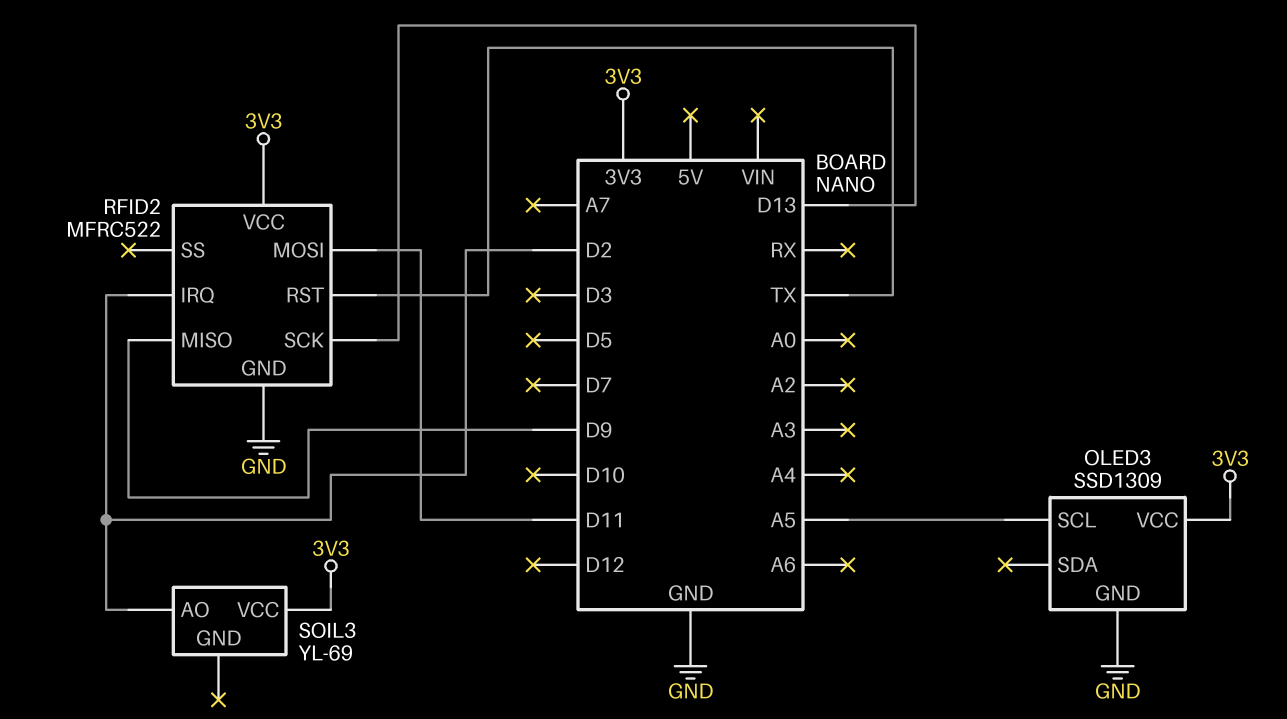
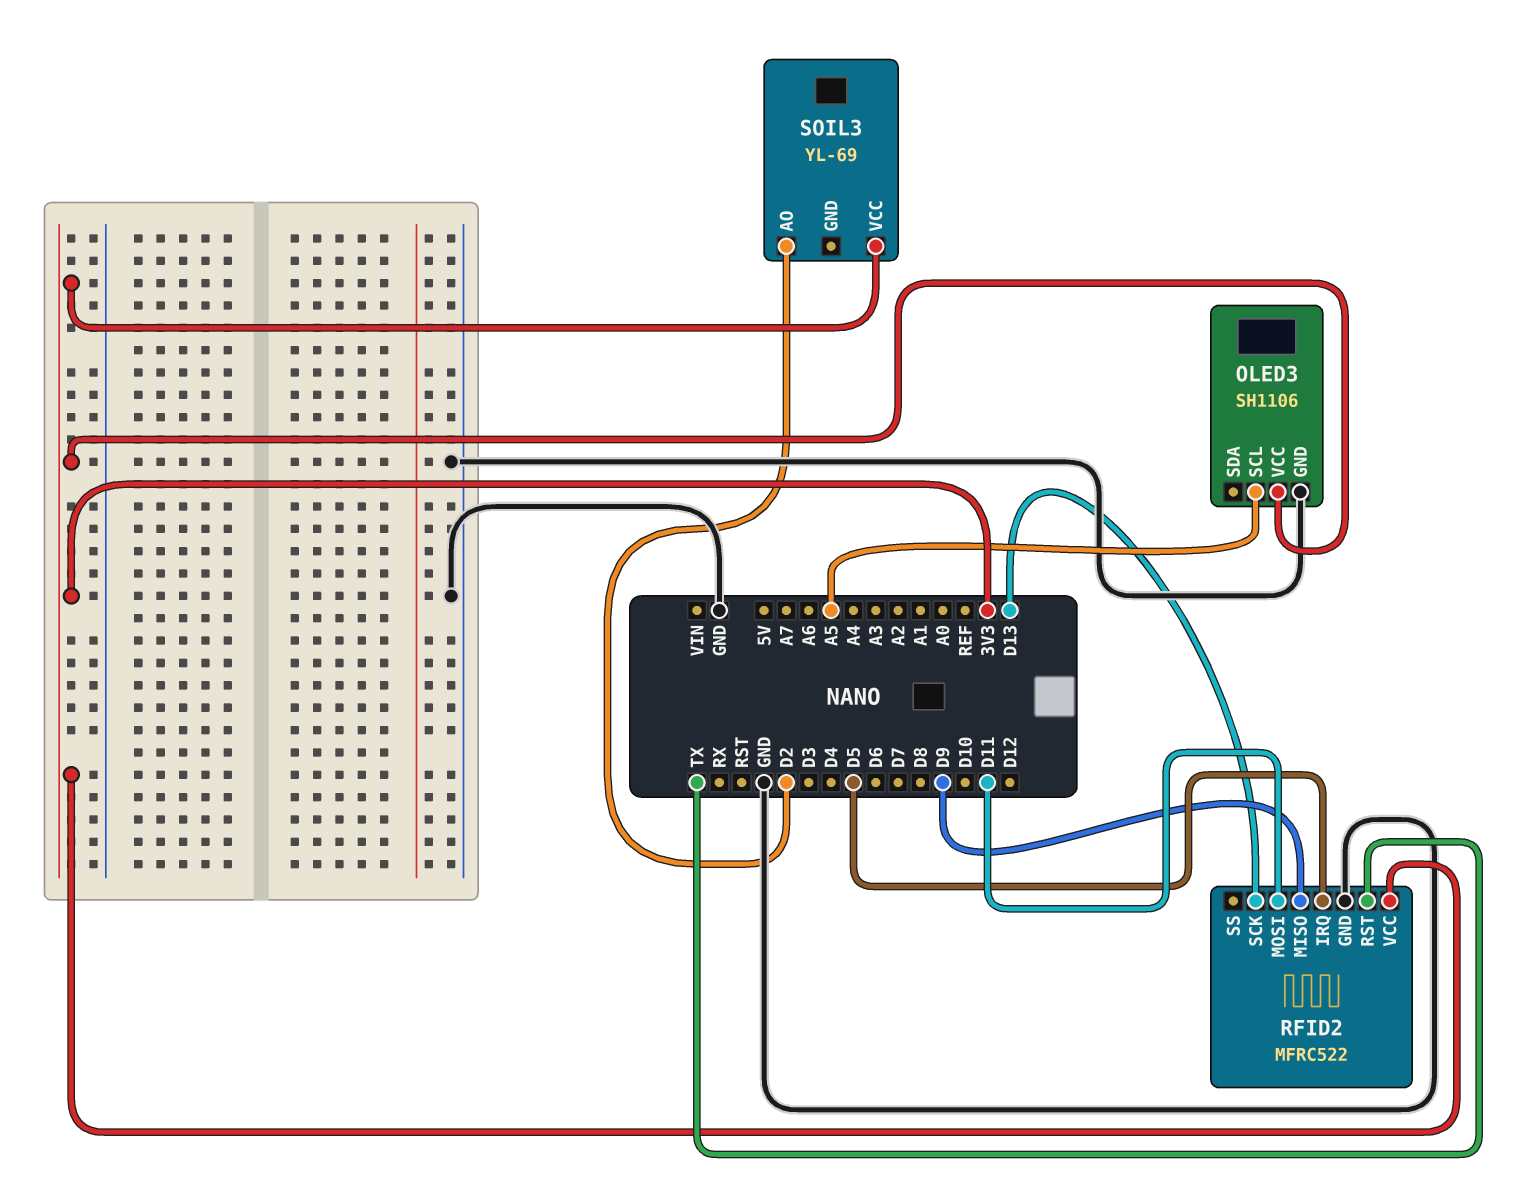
OLED3: SSD1309 -> SH1106
RFID2 pin IRQ: D2 -> D5

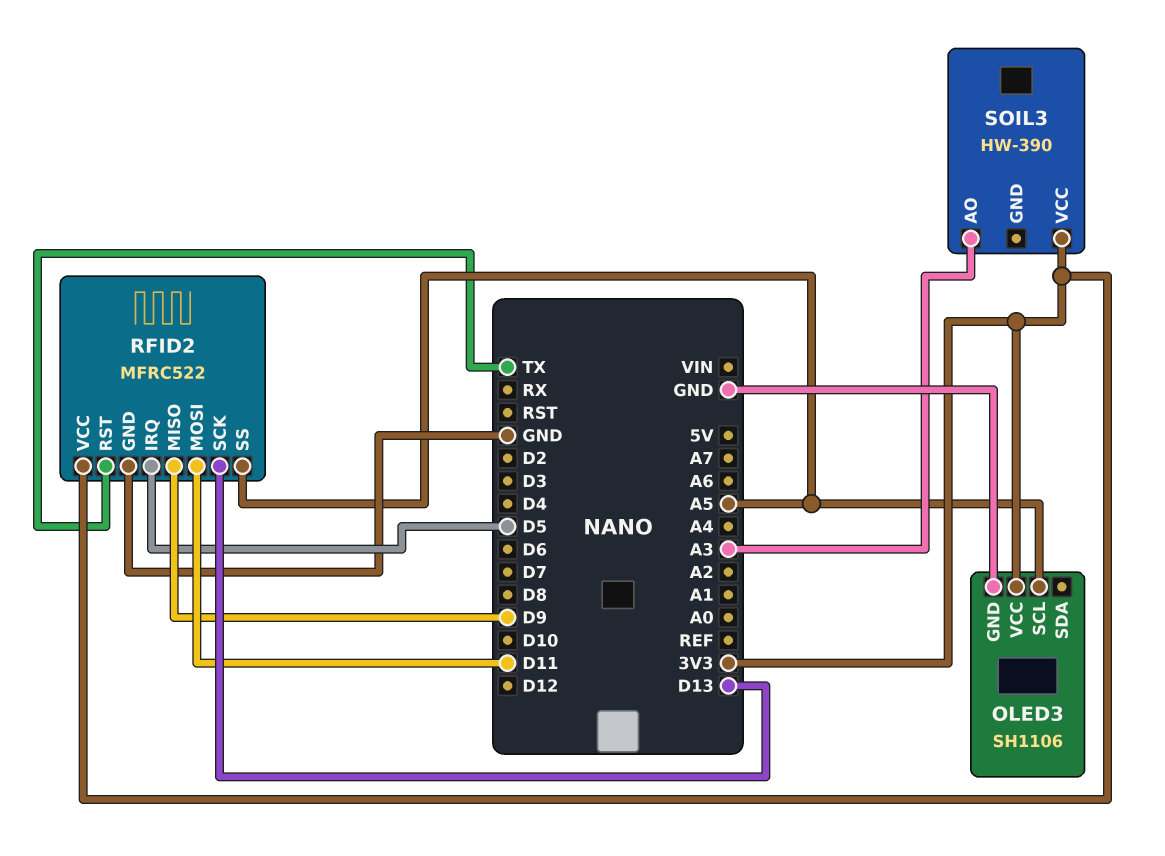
RFID2 pin SS: none -> A5
SOIL3: YL-69 -> HW-390
SOIL3 pin AO: D2 -> A3

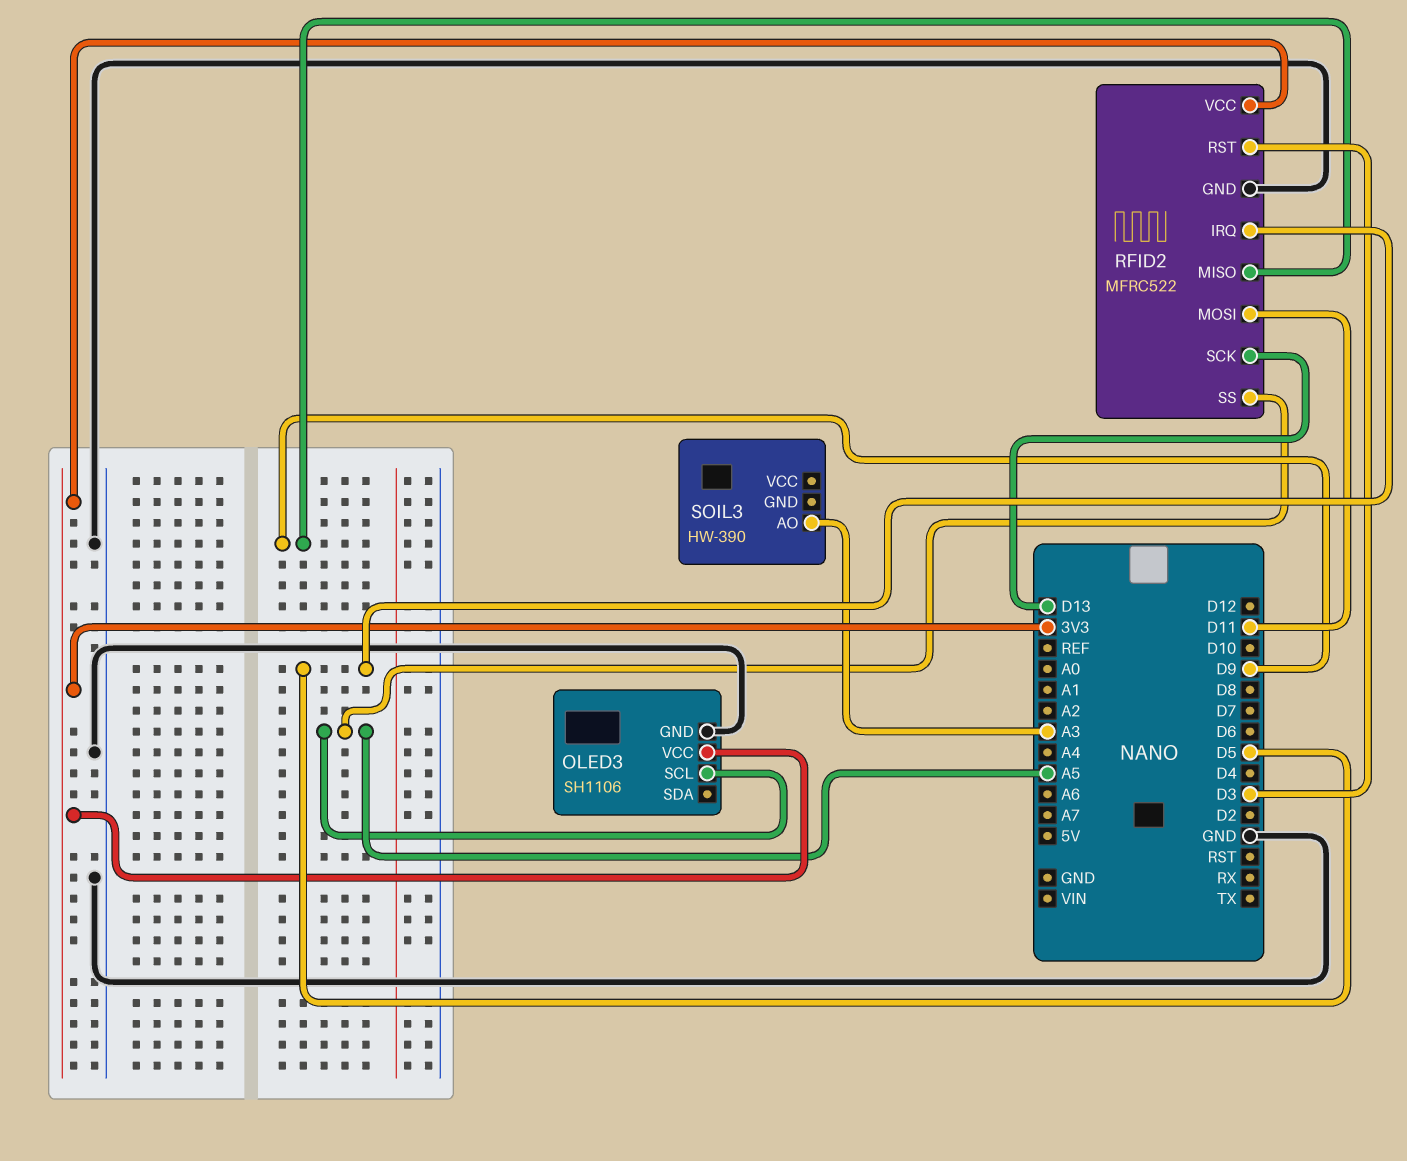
RFID2 pin RST: TX -> D3
SOIL3 pin VCC: 3V3 -> none

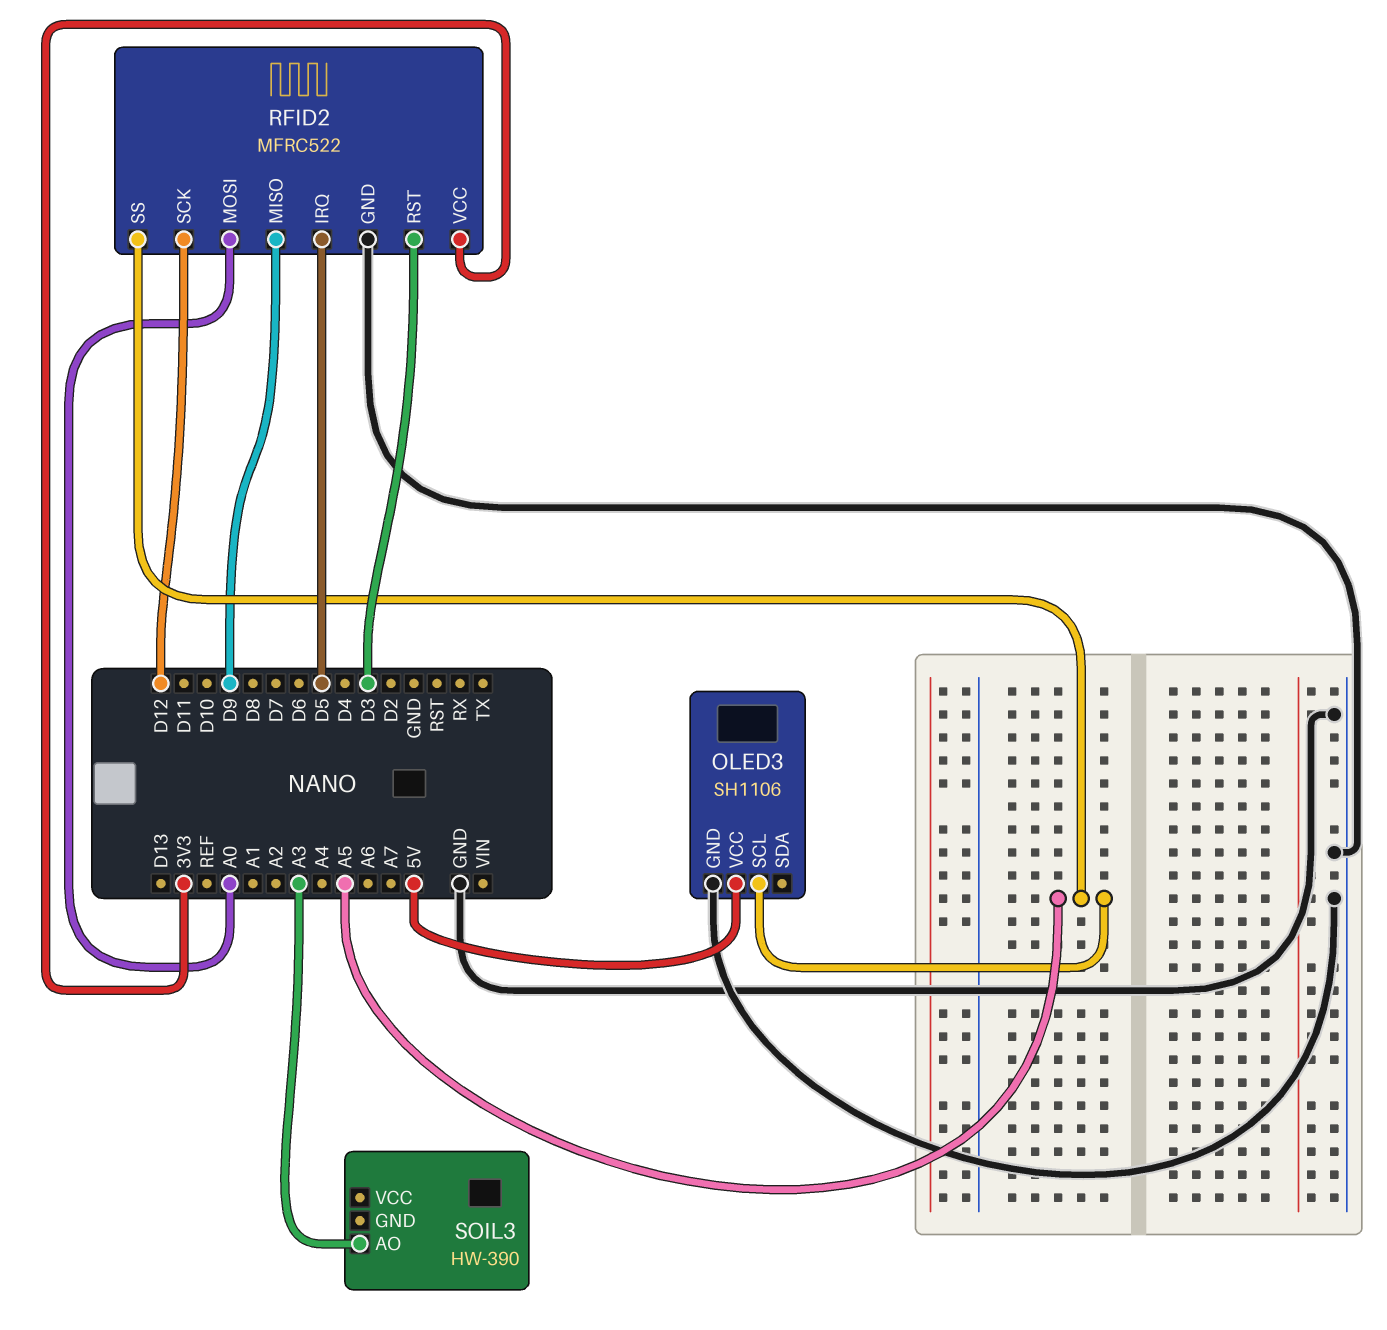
OLED3 pin VCC: 3V3 -> 5V
RFID2 pin MOSI: D11 -> A0
RFID2 pin SCK: D13 -> D12

